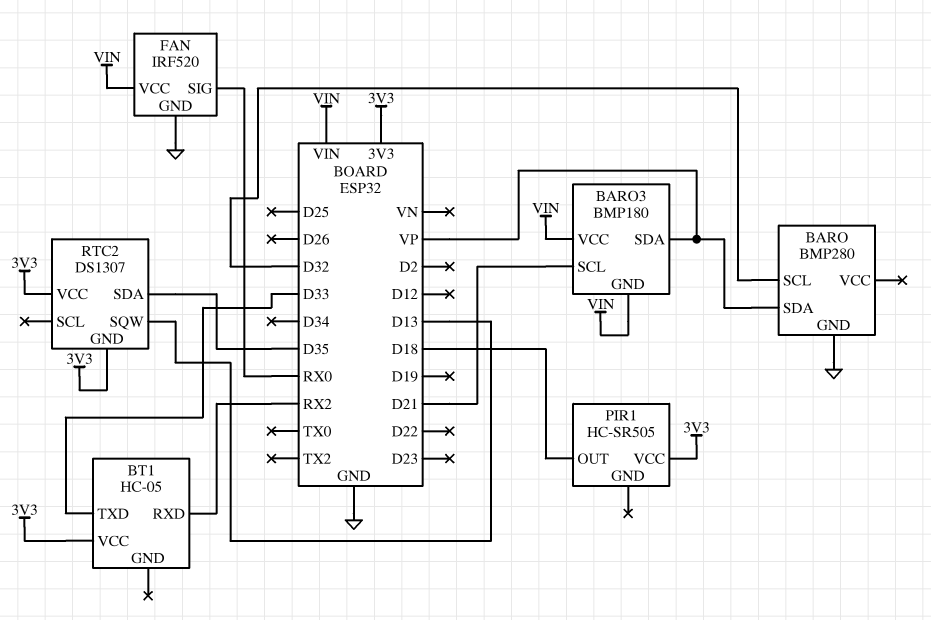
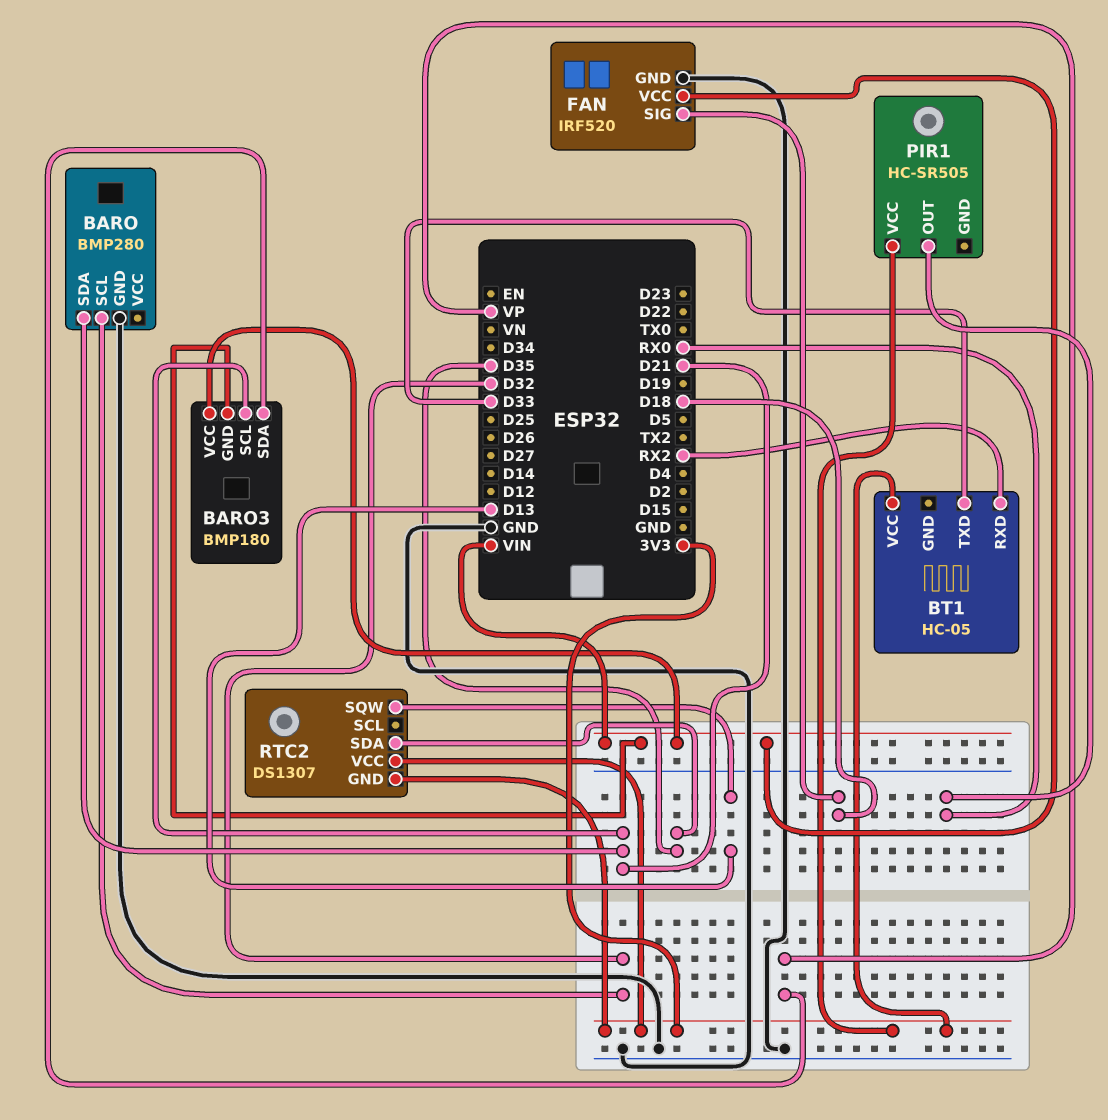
BARO pin SDA: VP -> D21
FAN pin SIG: RX0 -> D18
PIR1 pin OUT: D18 -> RX0

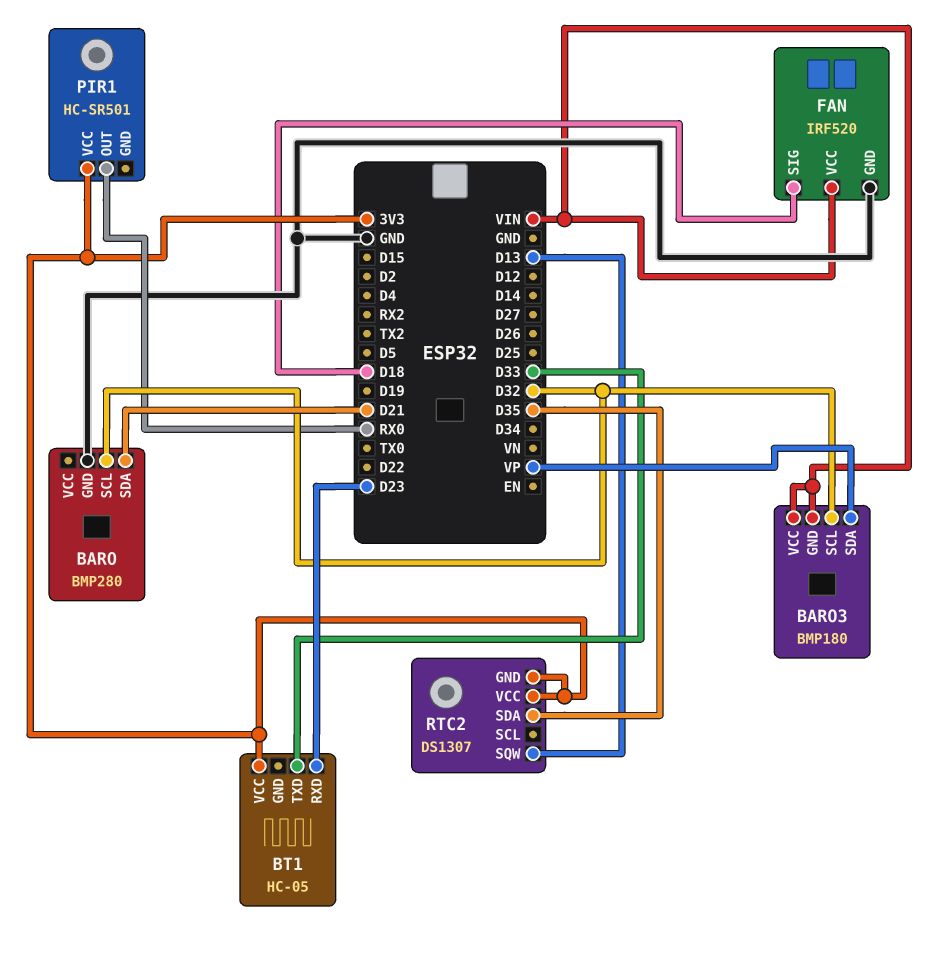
BARO3 pin SCL: D21 -> D32
BT1 pin RXD: RX2 -> D23
PIR1: HC-SR505 -> HC-SR501

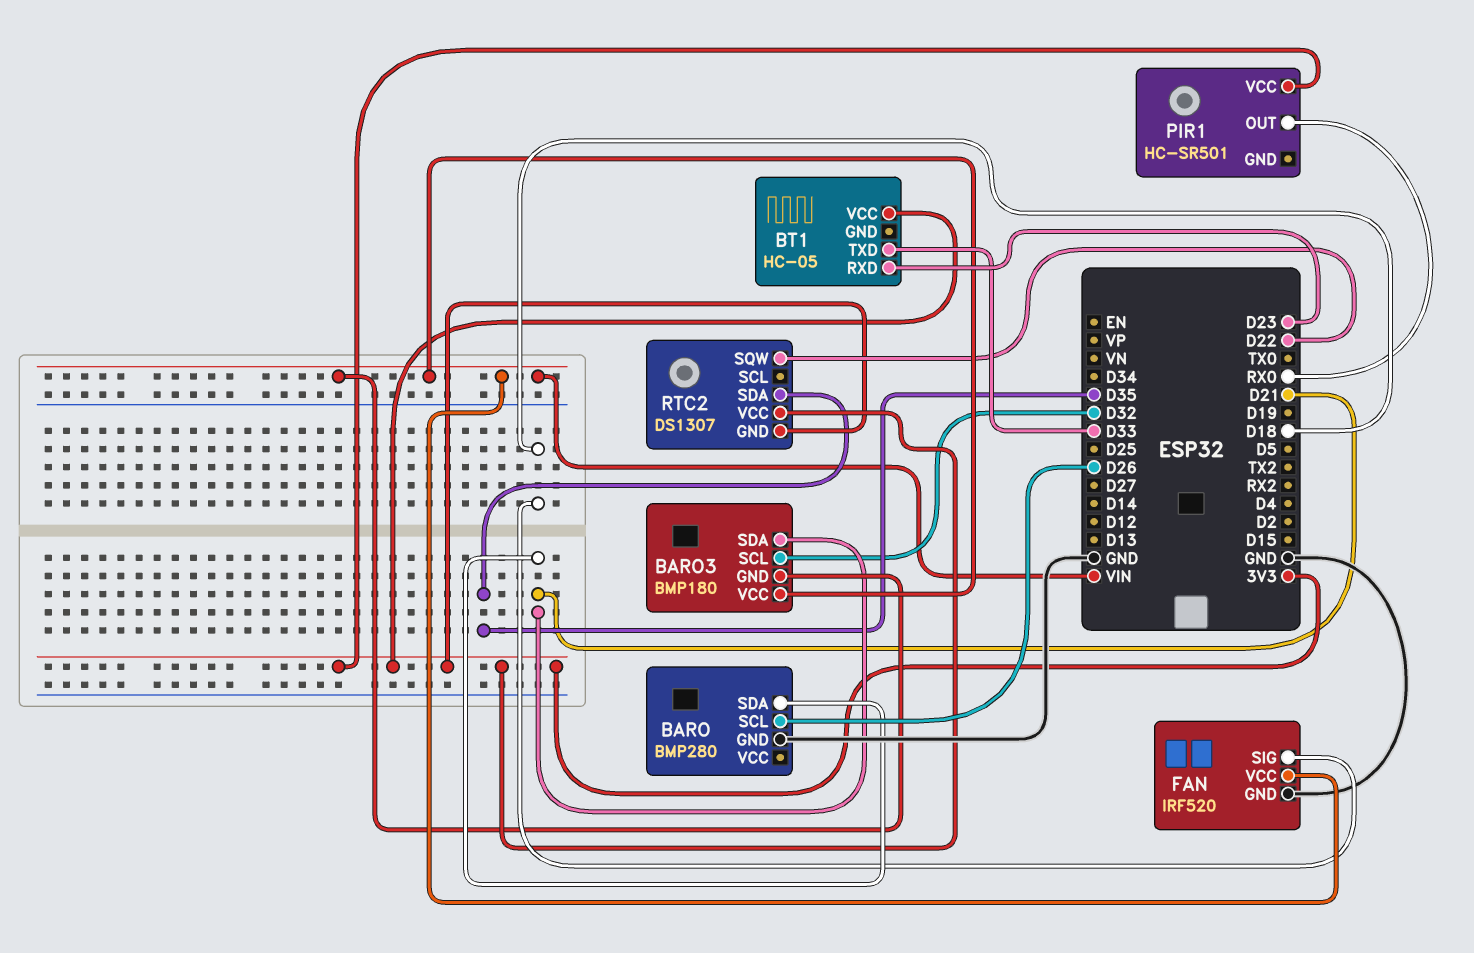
BARO pin SCL: D32 -> D26
BARO3 pin SDA: VP -> D21
RTC2 pin SQW: D13 -> D22

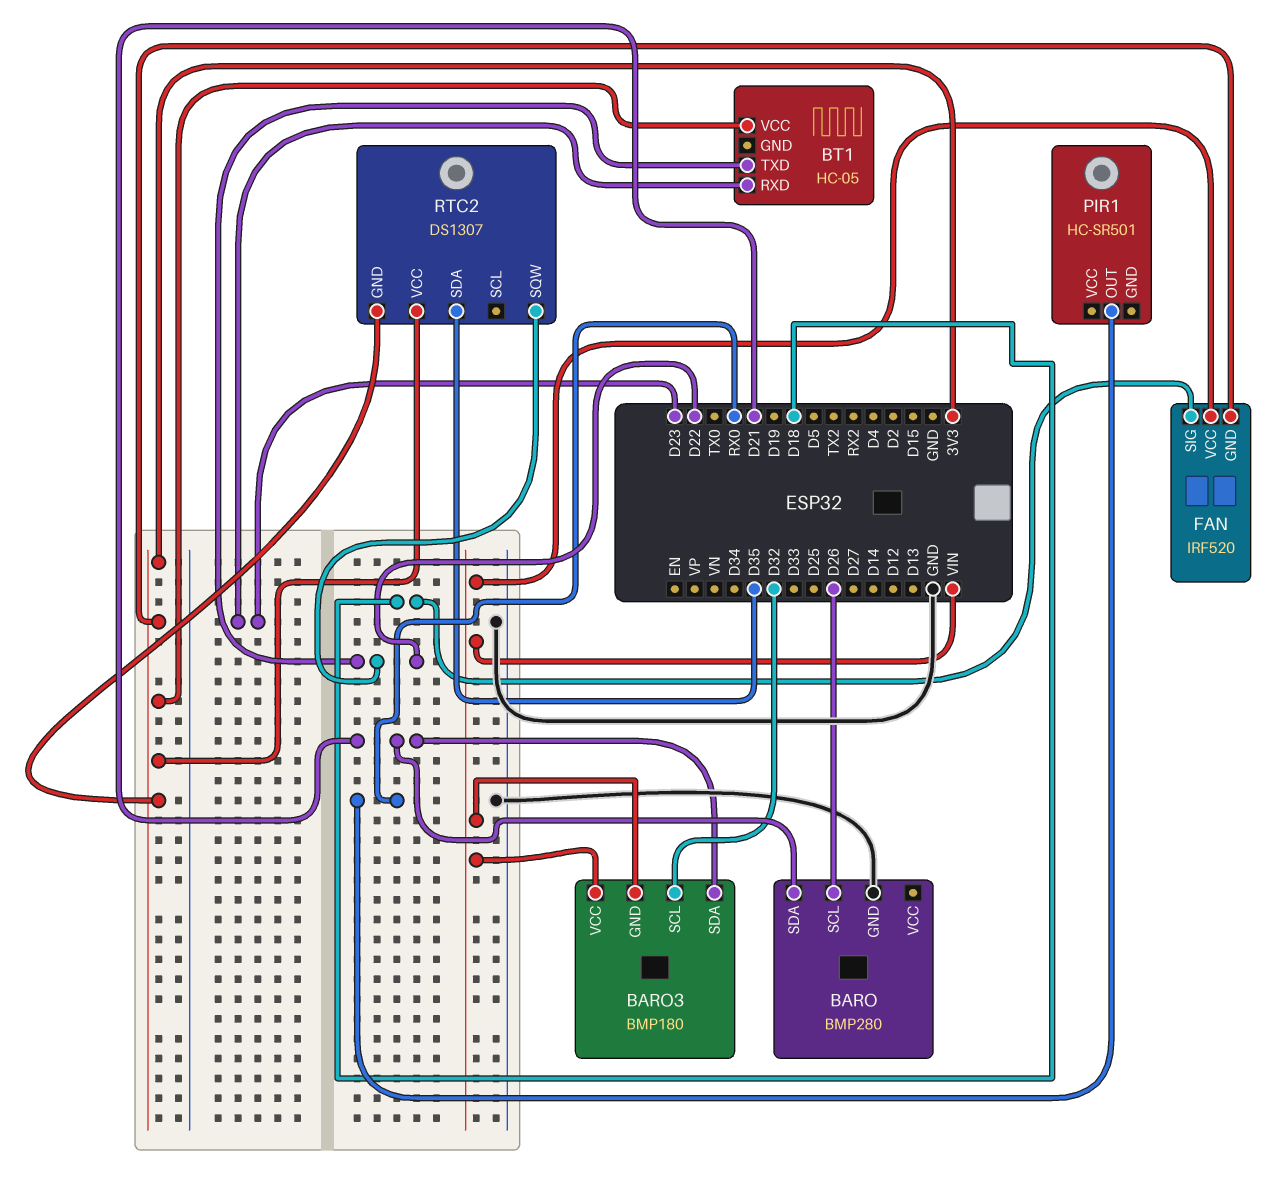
BT1 pin TXD: D33 -> D22
FAN pin GND: GND -> 3V3
PIR1 pin VCC: 3V3 -> none

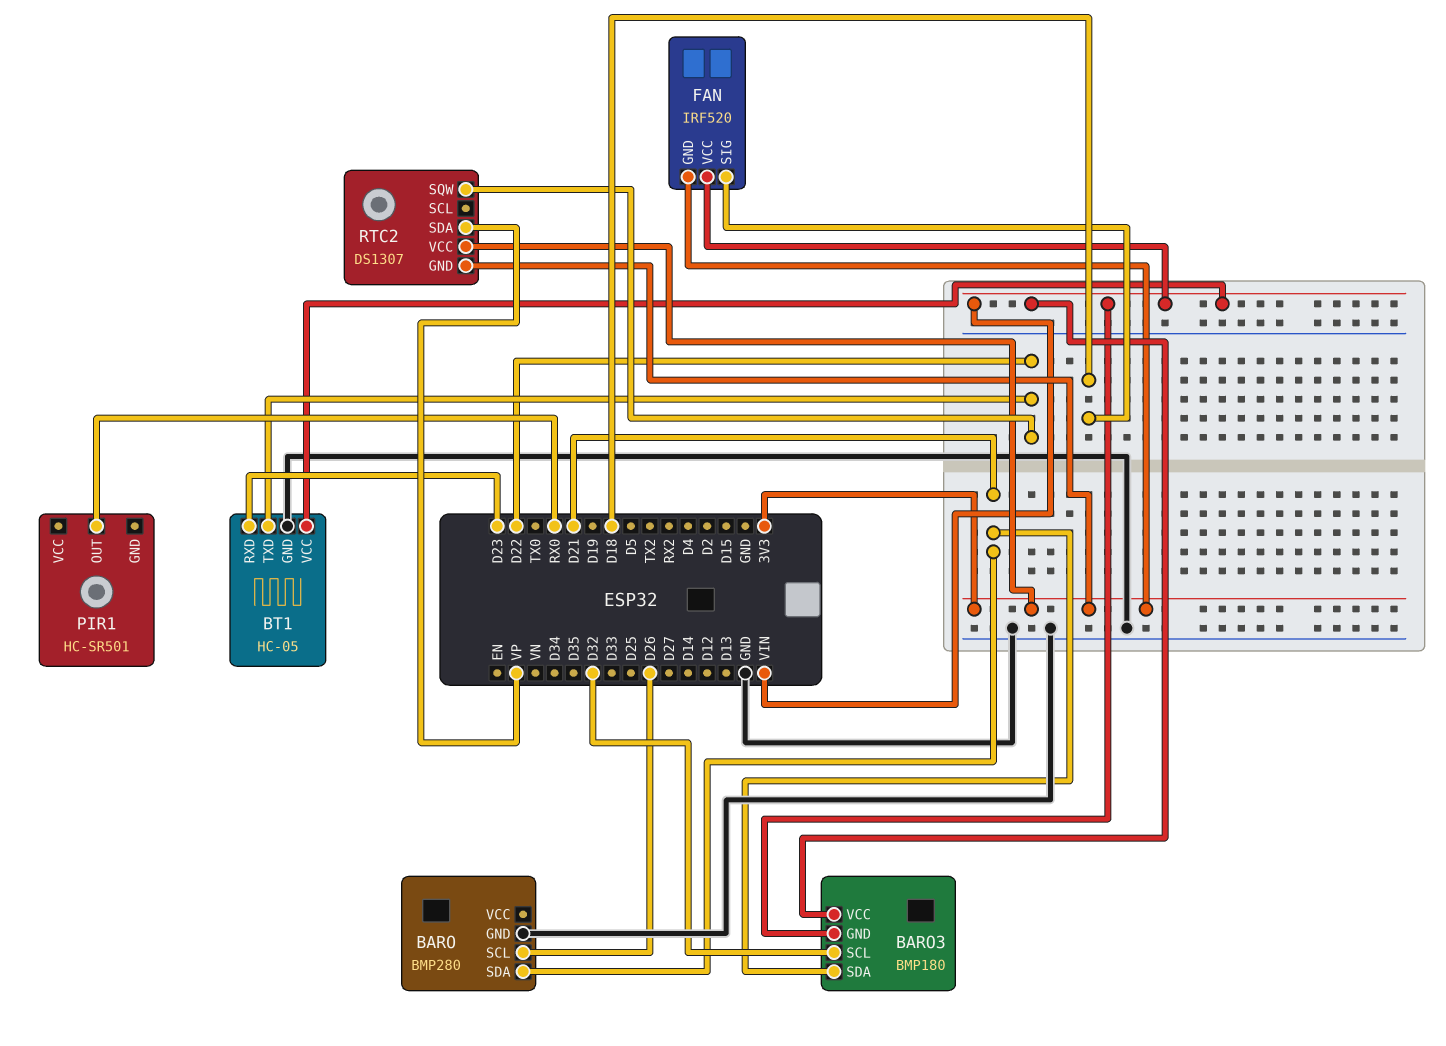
BT1 pin GND: none -> GND
BT1 pin VCC: 3V3 -> VIN
RTC2 pin SDA: D35 -> VP

